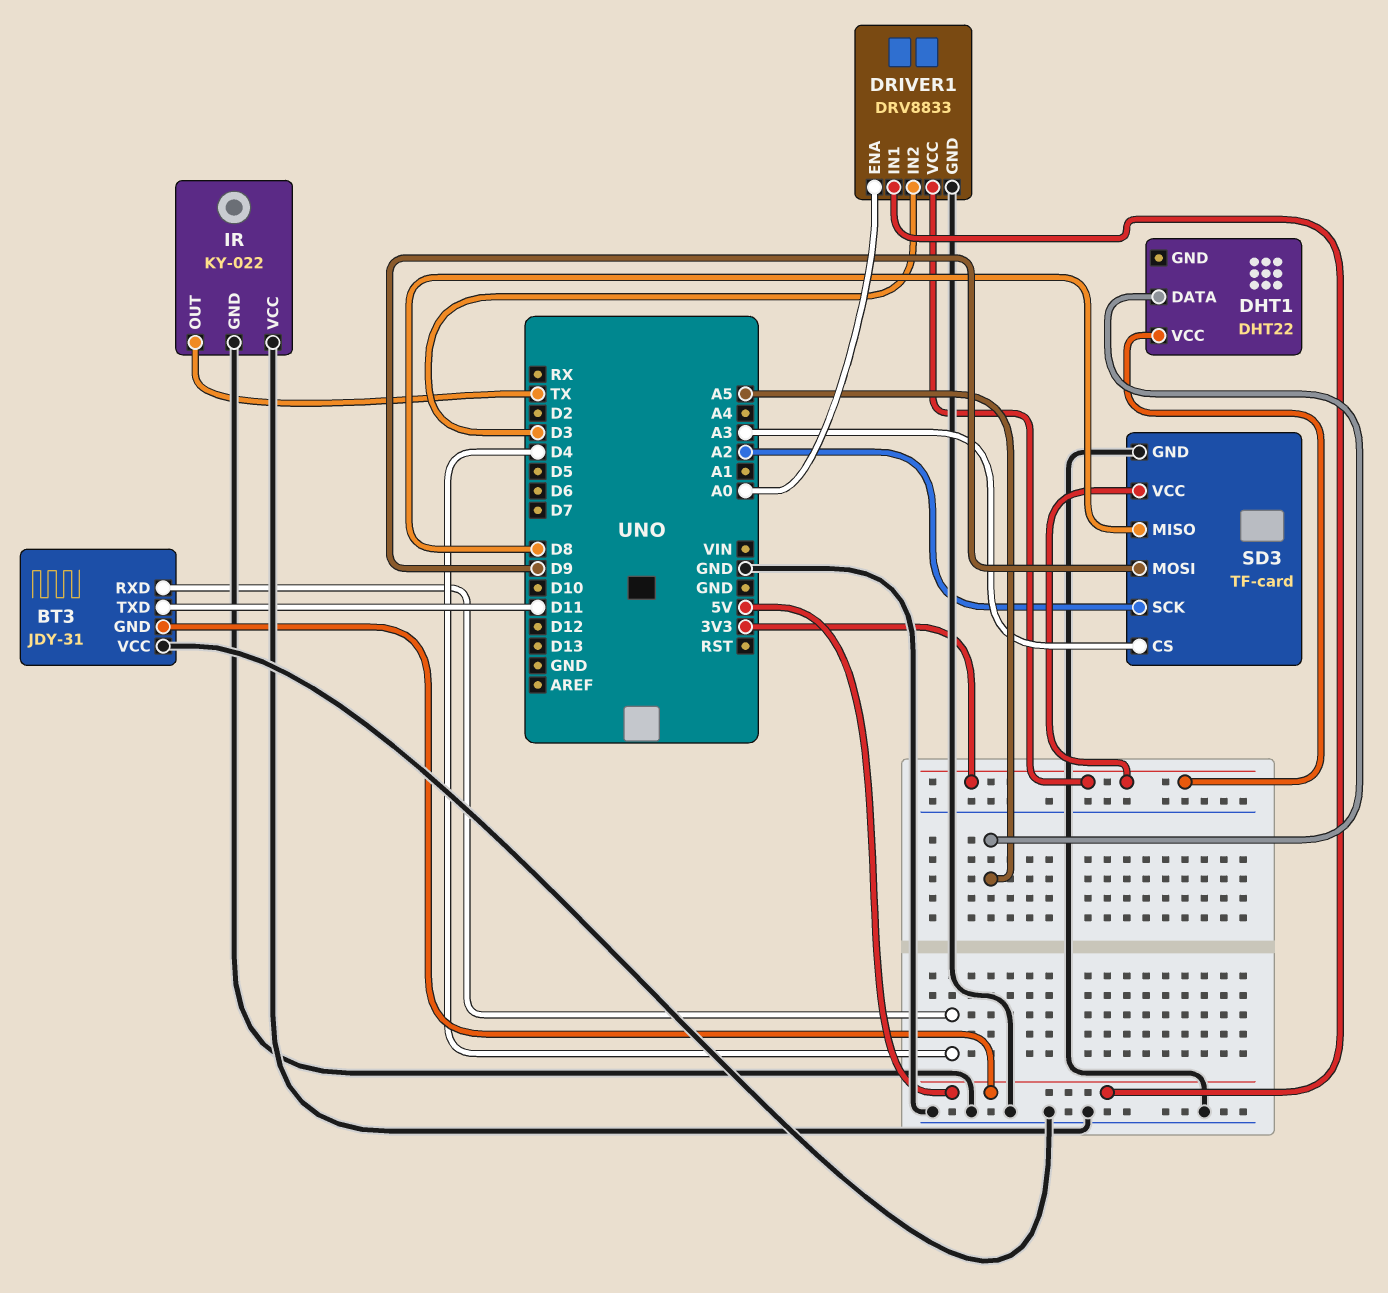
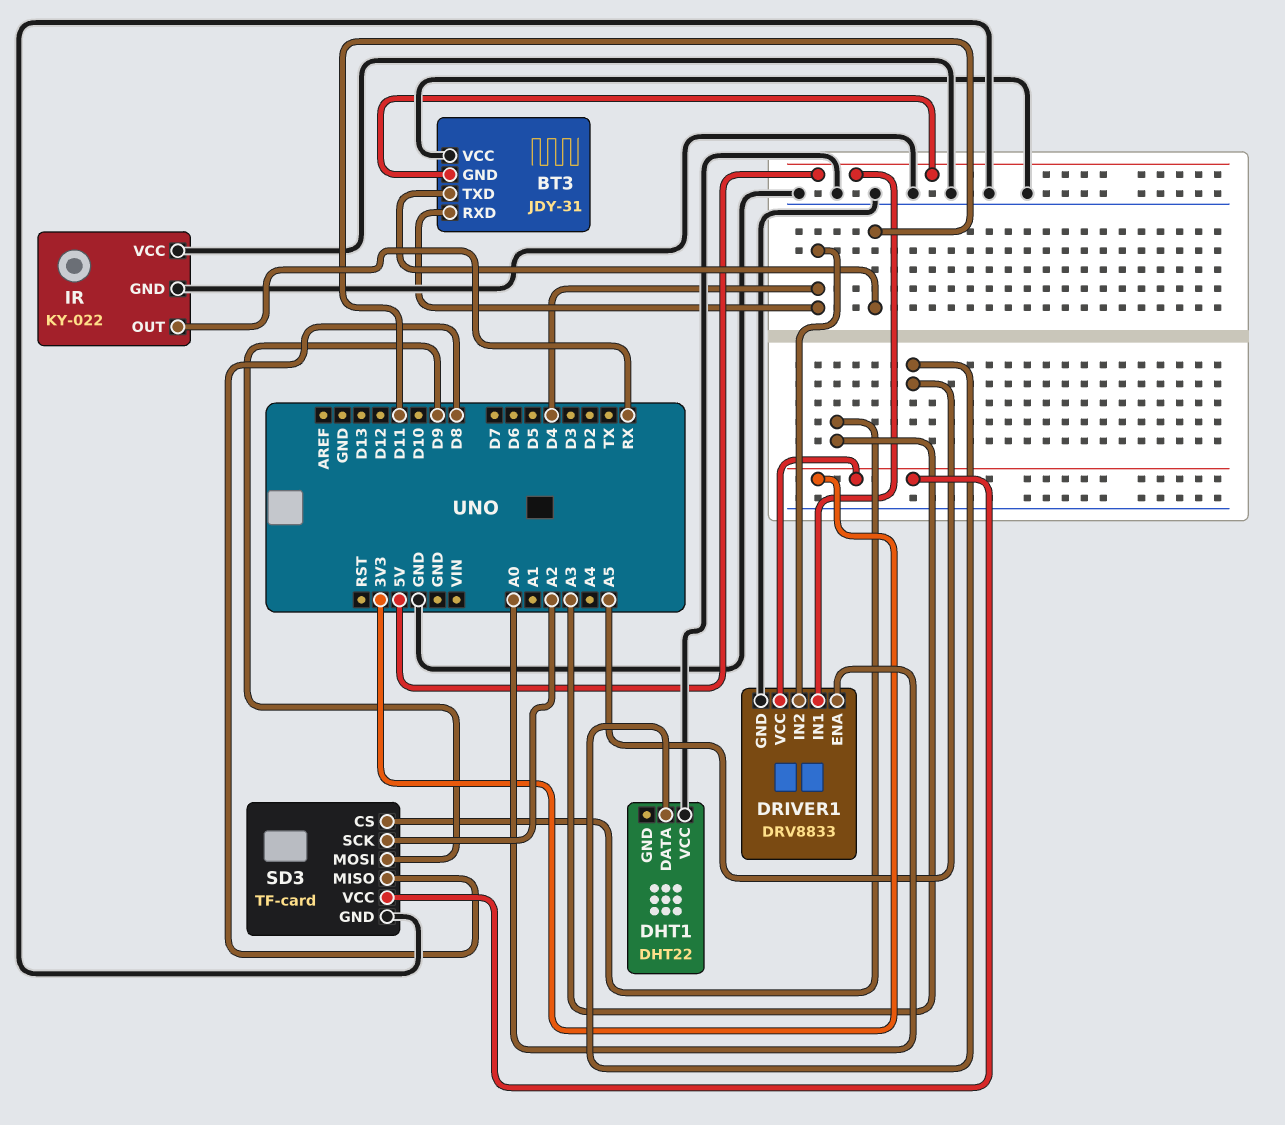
DHT1 pin VCC: 3V3 -> GND
DRIVER1 pin IN2: D3 -> D4
IR pin OUT: TX -> RX

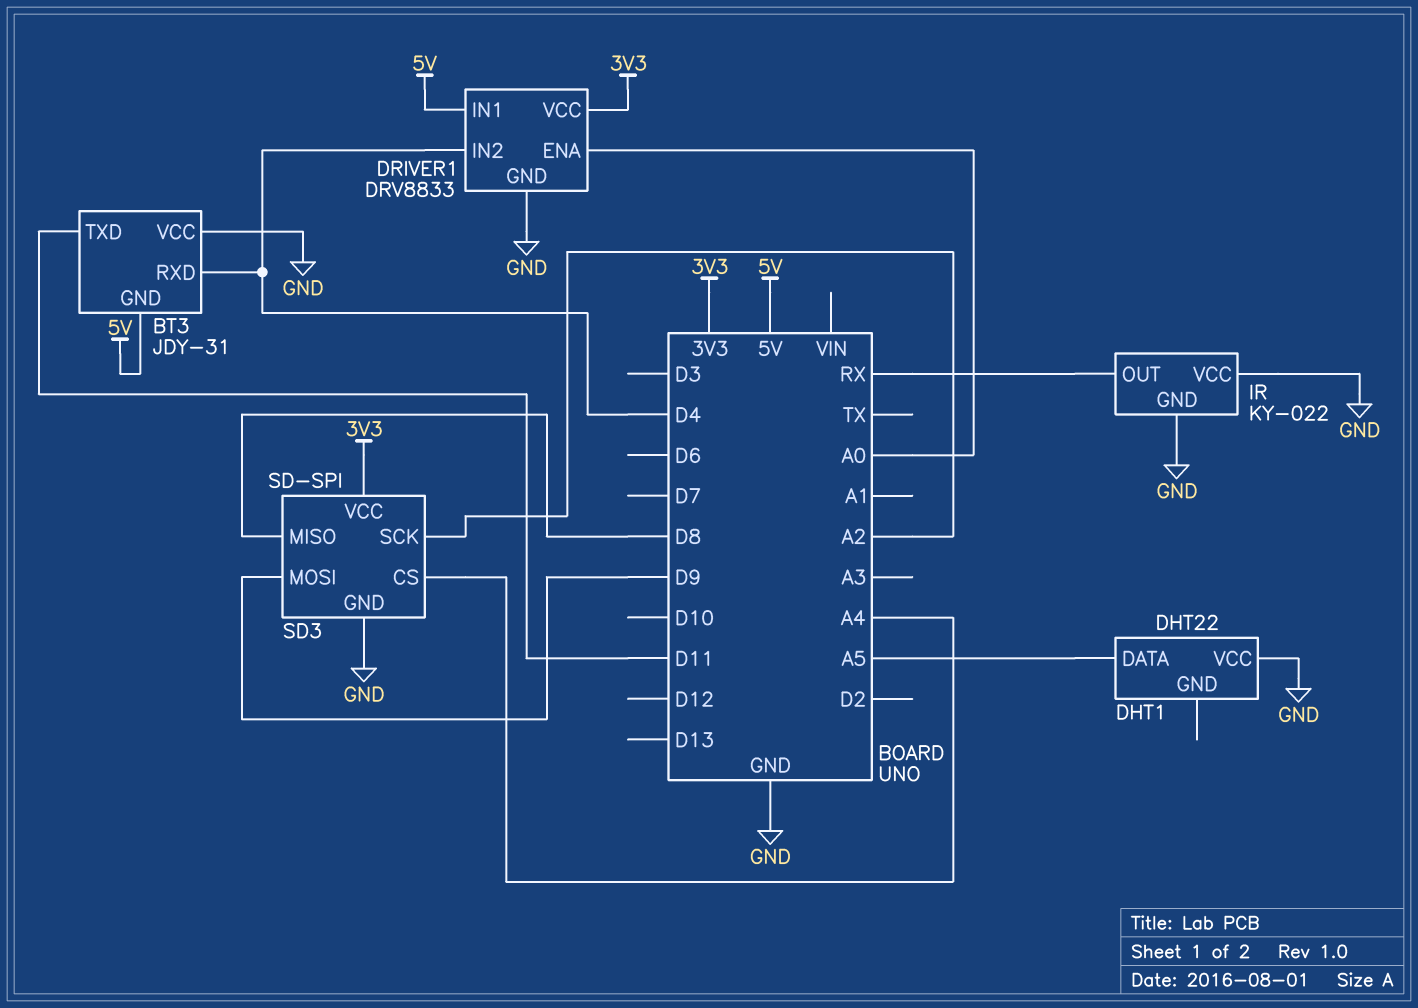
SD3: TF-card -> SD-SPI
SD3 pin CS: A3 -> A4

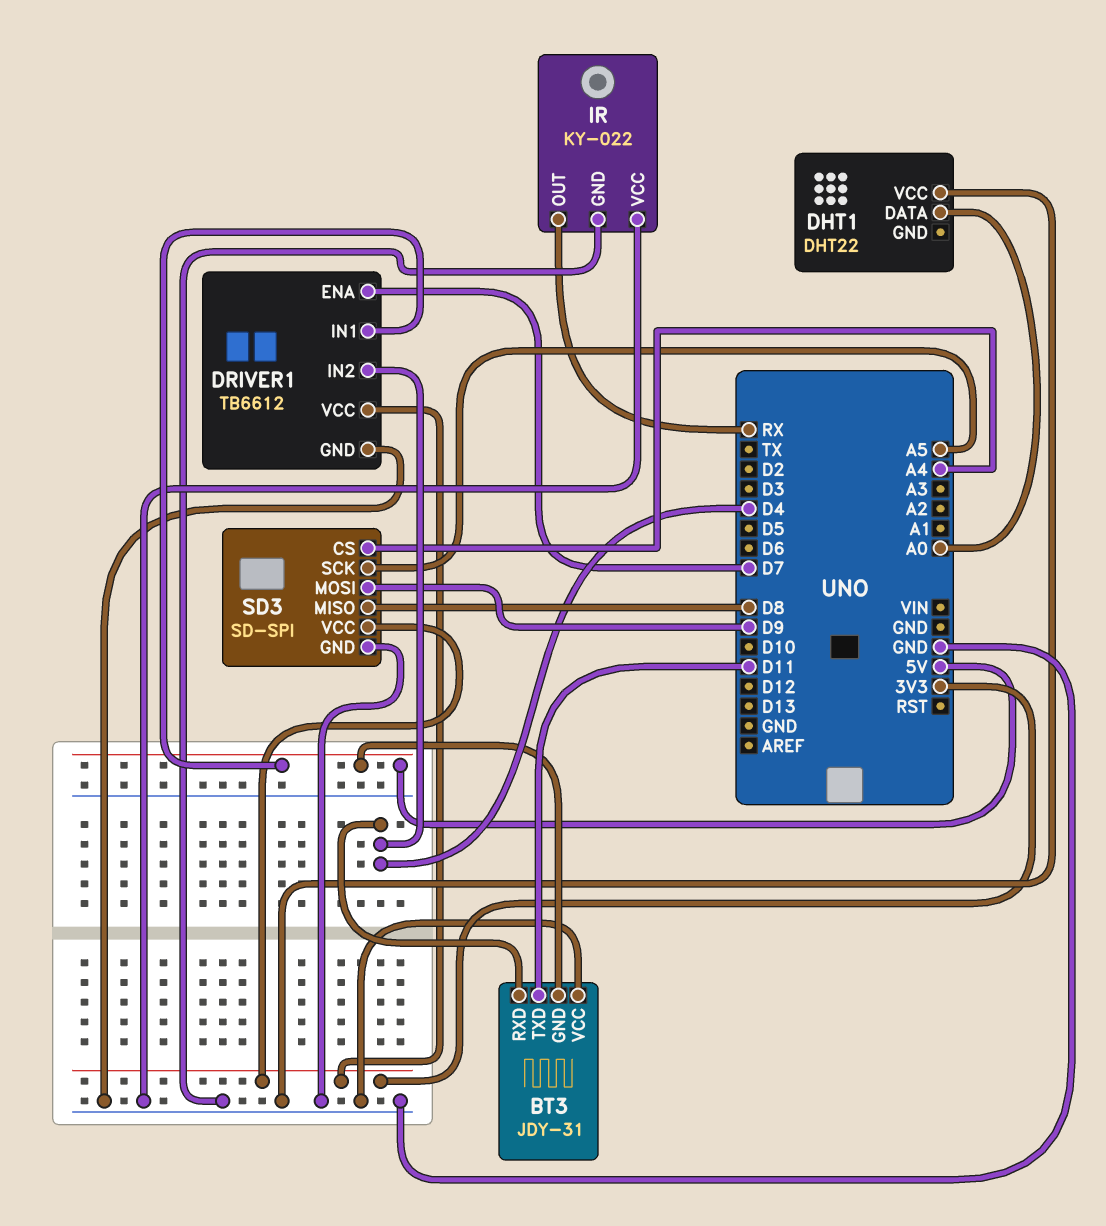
DHT1 pin DATA: A5 -> A0
DRIVER1: DRV8833 -> TB6612
DRIVER1 pin ENA: A0 -> D7
SD3 pin SCK: A2 -> A5

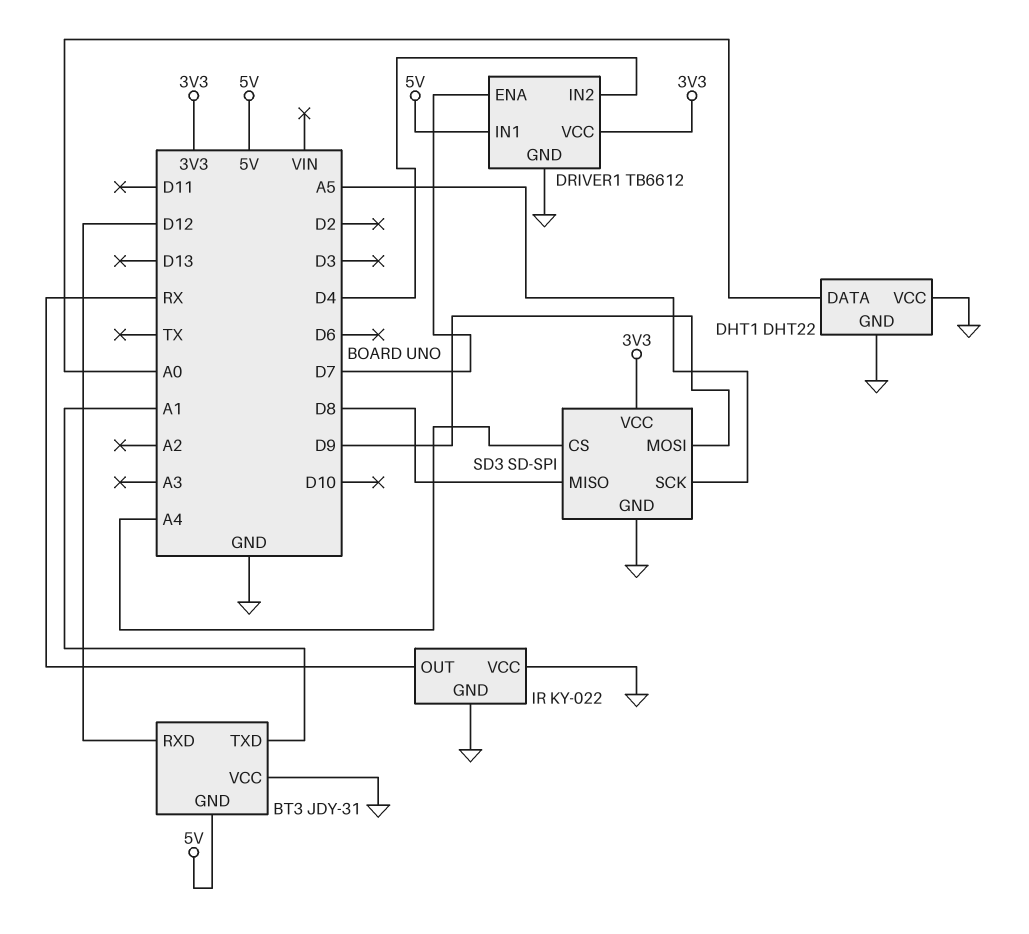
BT3 pin RXD: D4 -> D12
BT3 pin TXD: D11 -> A1
DHT1 pin GND: none -> GND

